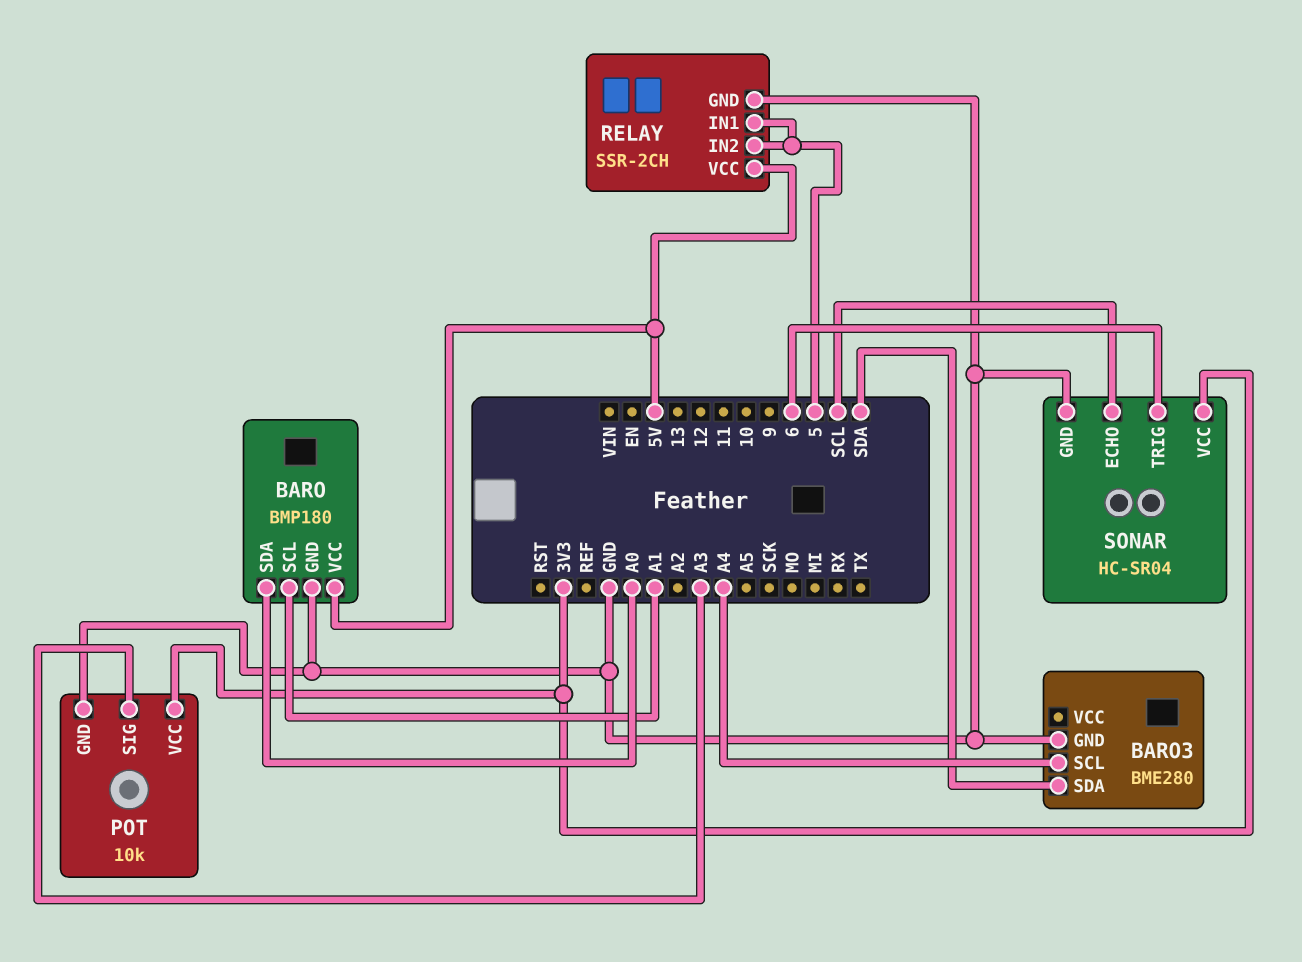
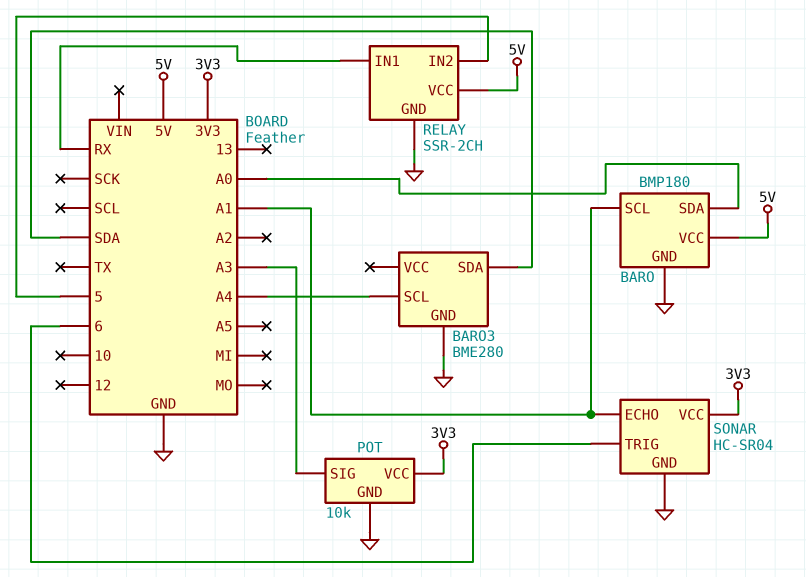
RELAY pin IN1: 5 -> RX
SONAR pin ECHO: SCL -> A1

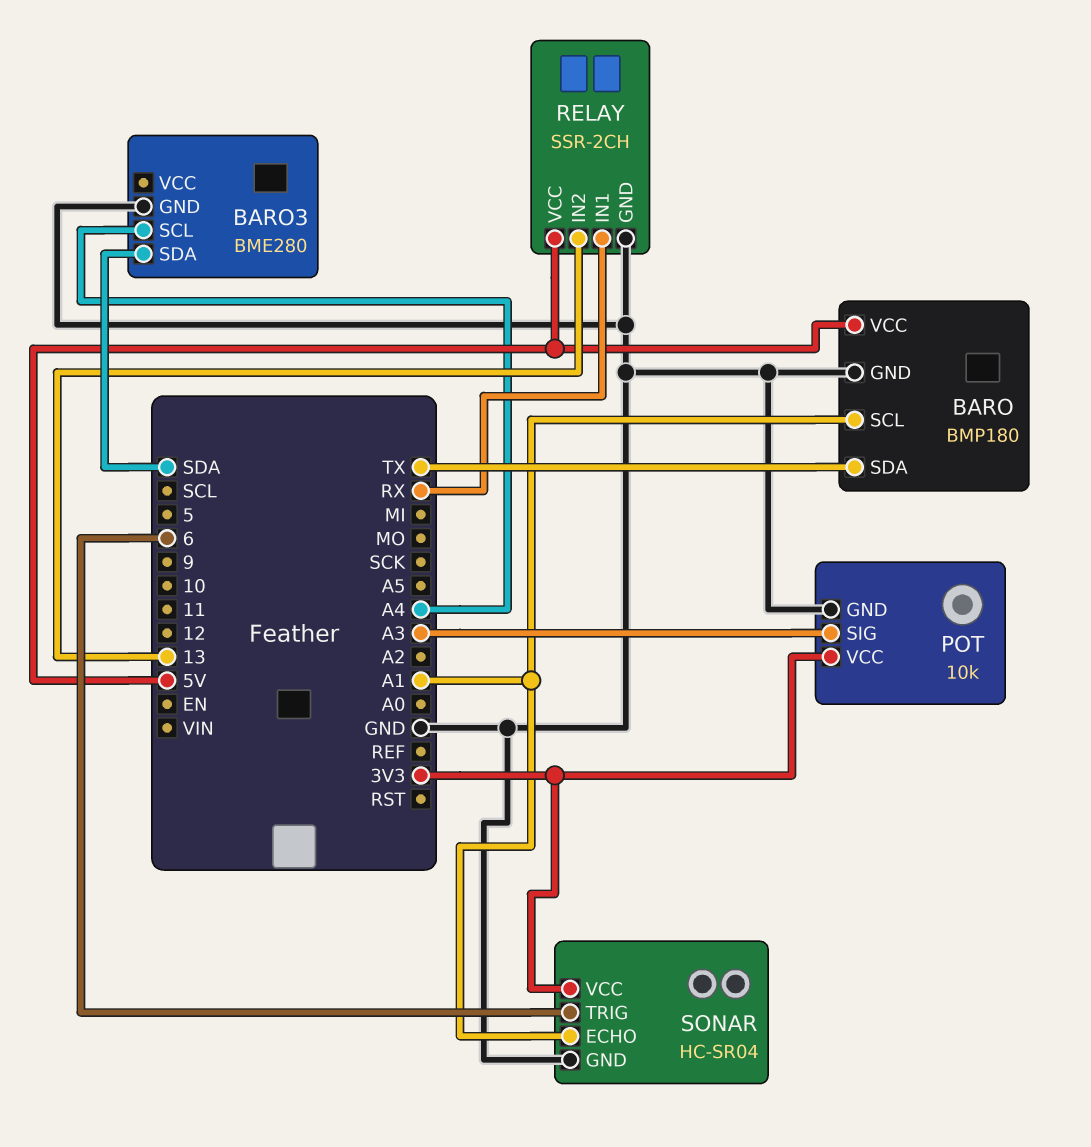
BARO pin SDA: A0 -> TX
RELAY pin IN2: 5 -> 13

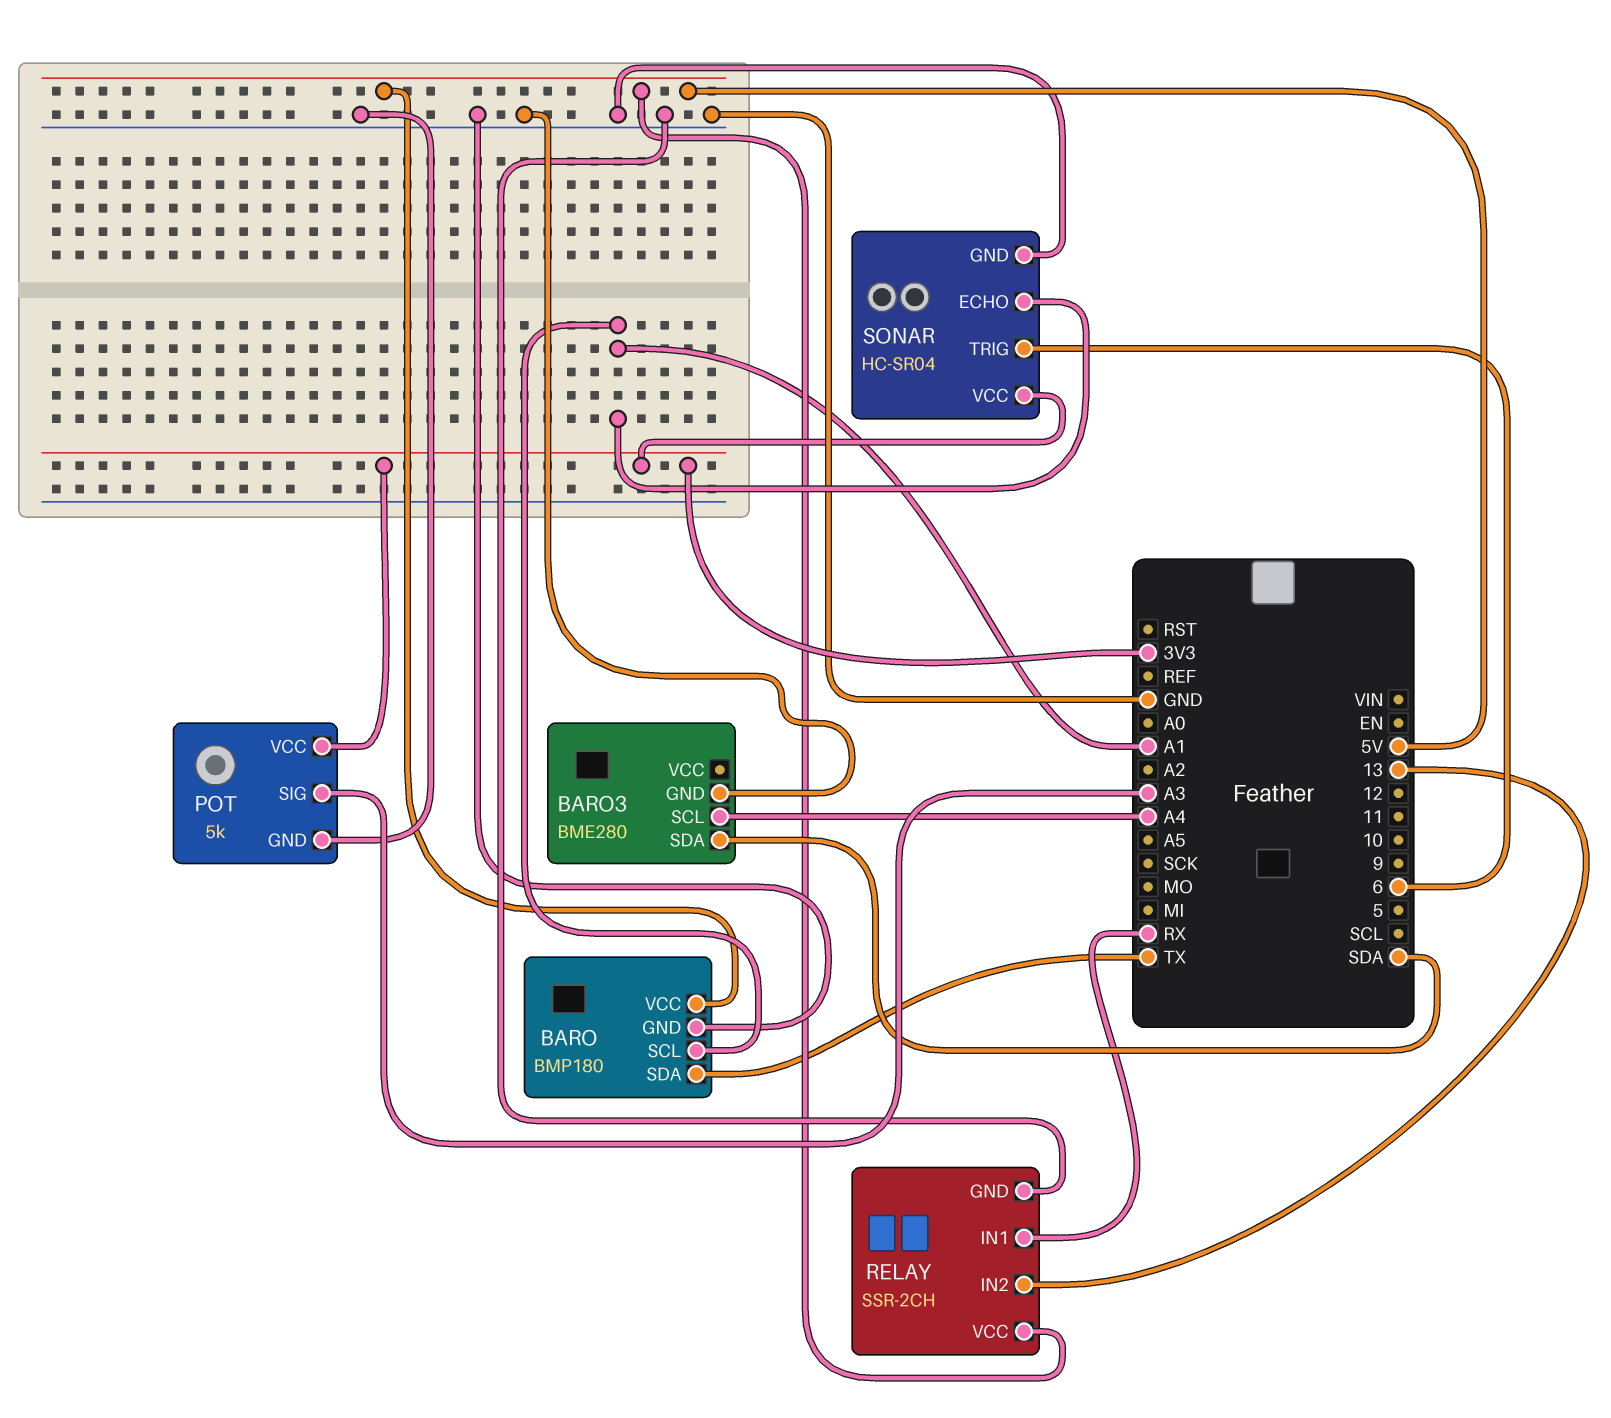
POT: 10k -> 5k

